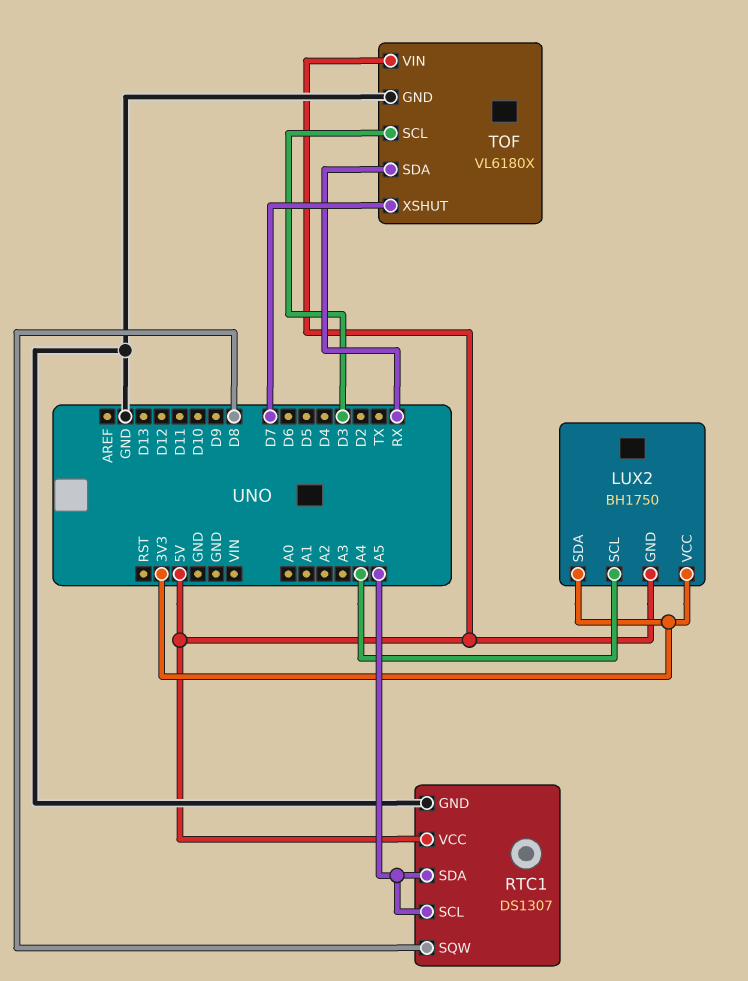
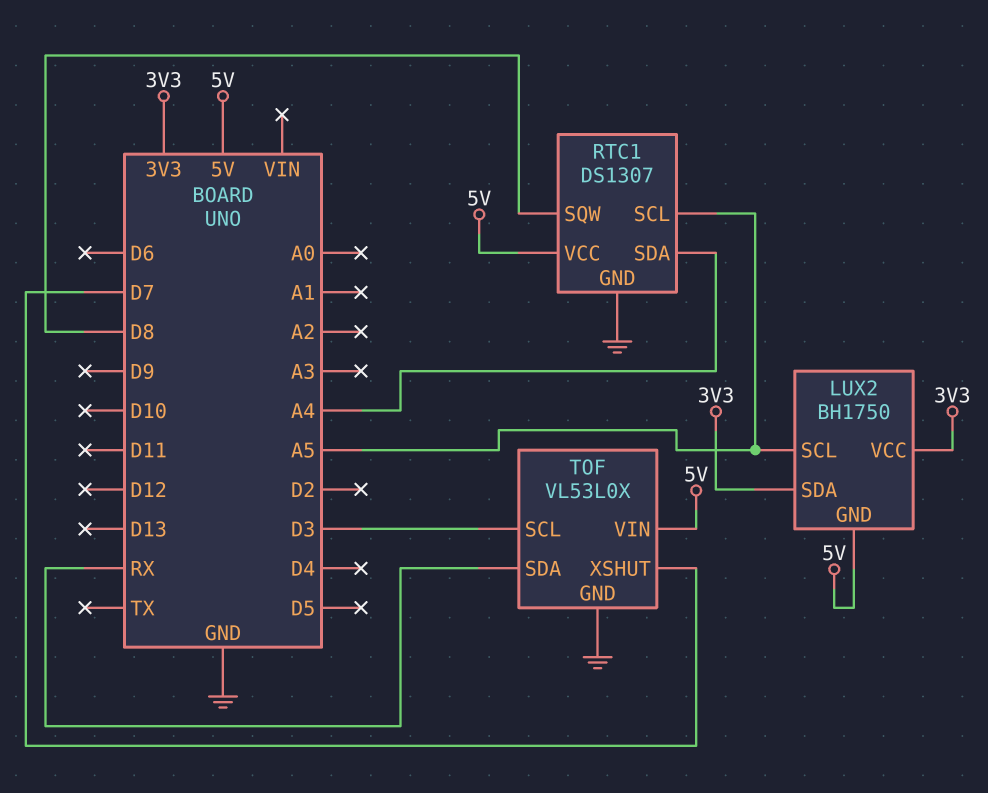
LUX2 pin SCL: A4 -> A5
RTC1 pin SDA: A5 -> A4
TOF: VL6180X -> VL53L0X

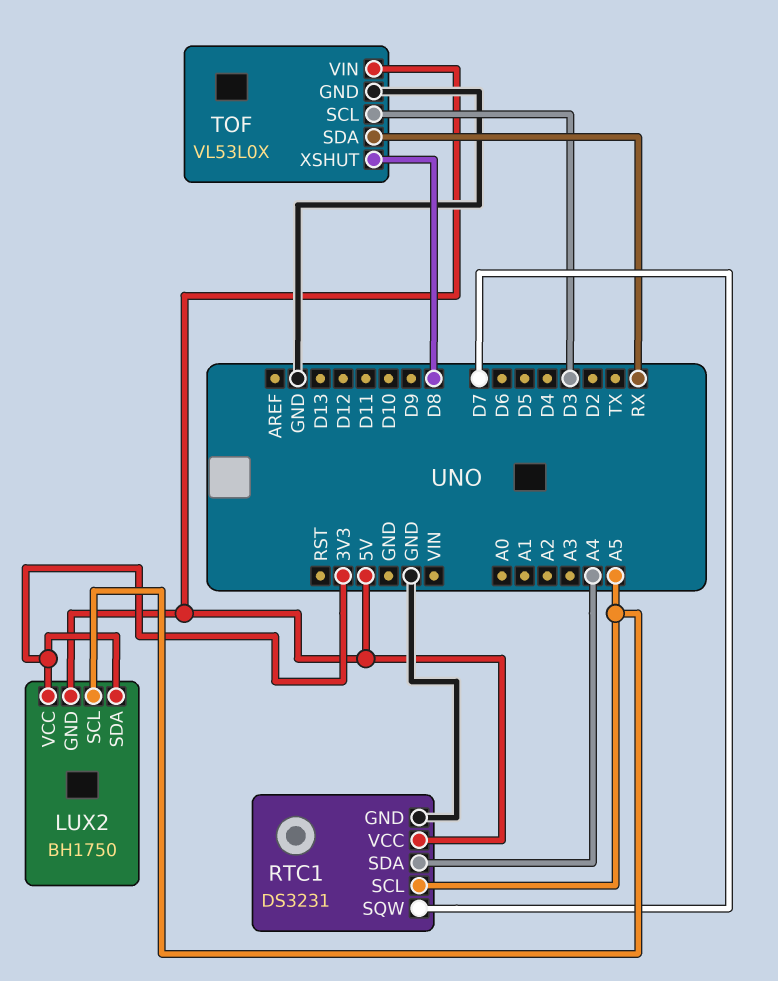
RTC1: DS1307 -> DS3231
RTC1 pin SQW: D8 -> D7
TOF pin XSHUT: D7 -> D8

